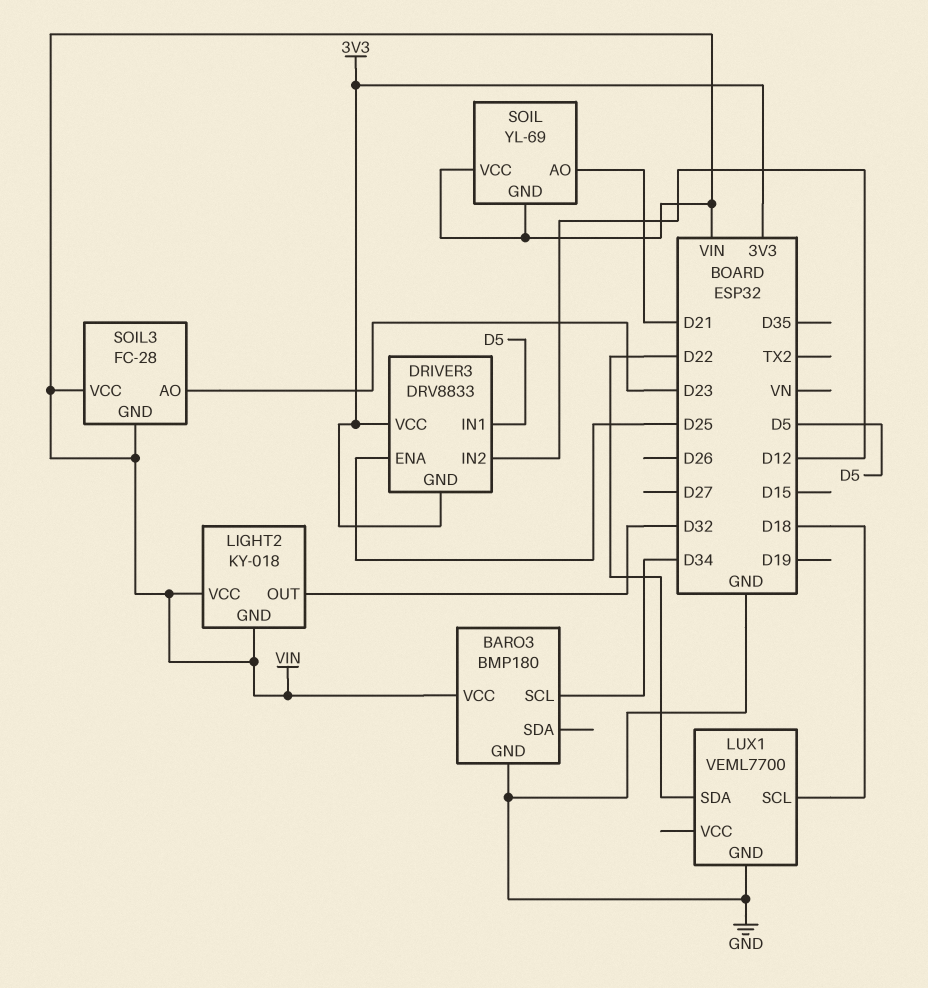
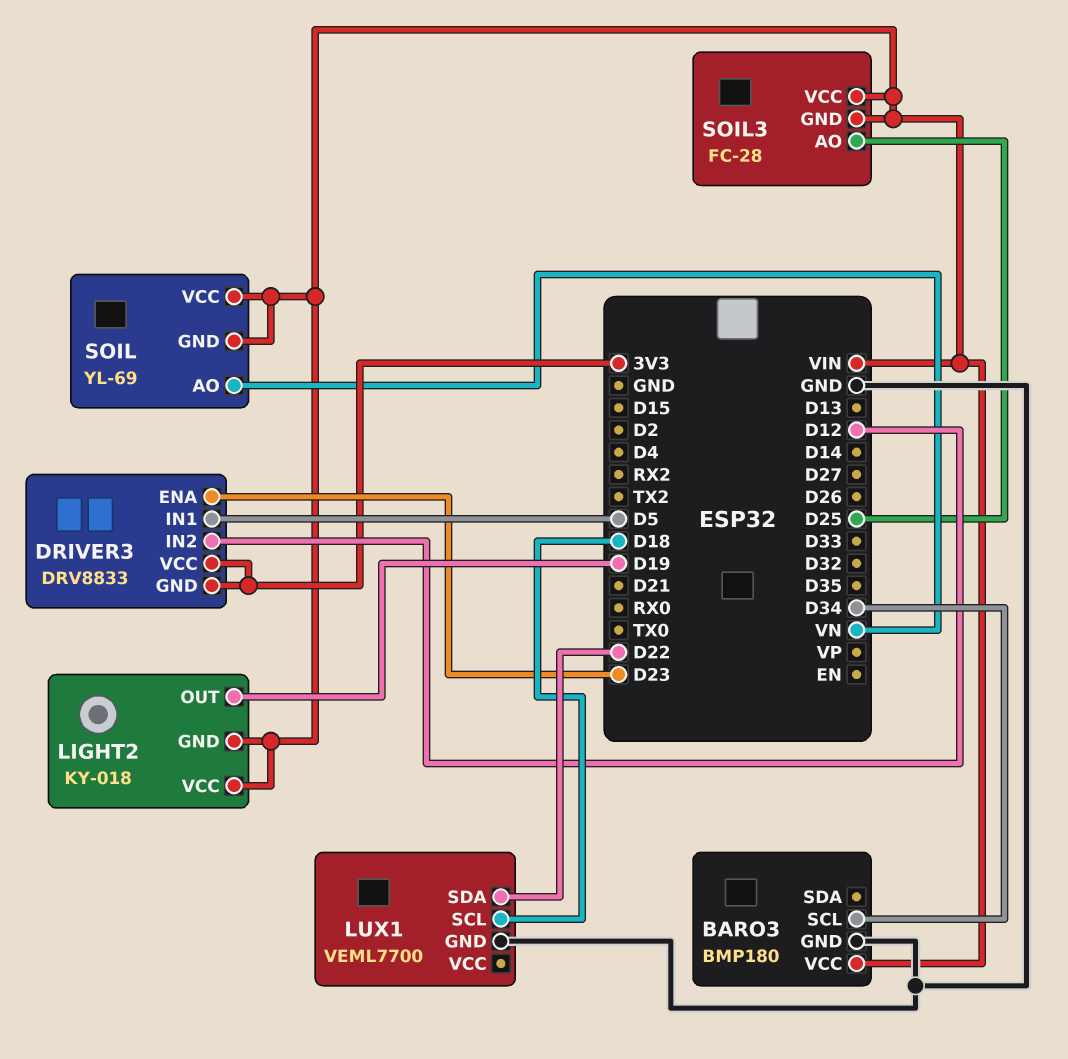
DRIVER3 pin ENA: D25 -> D23
LIGHT2 pin OUT: D32 -> D19
SOIL pin AO: D21 -> VN
SOIL3 pin AO: D23 -> D25

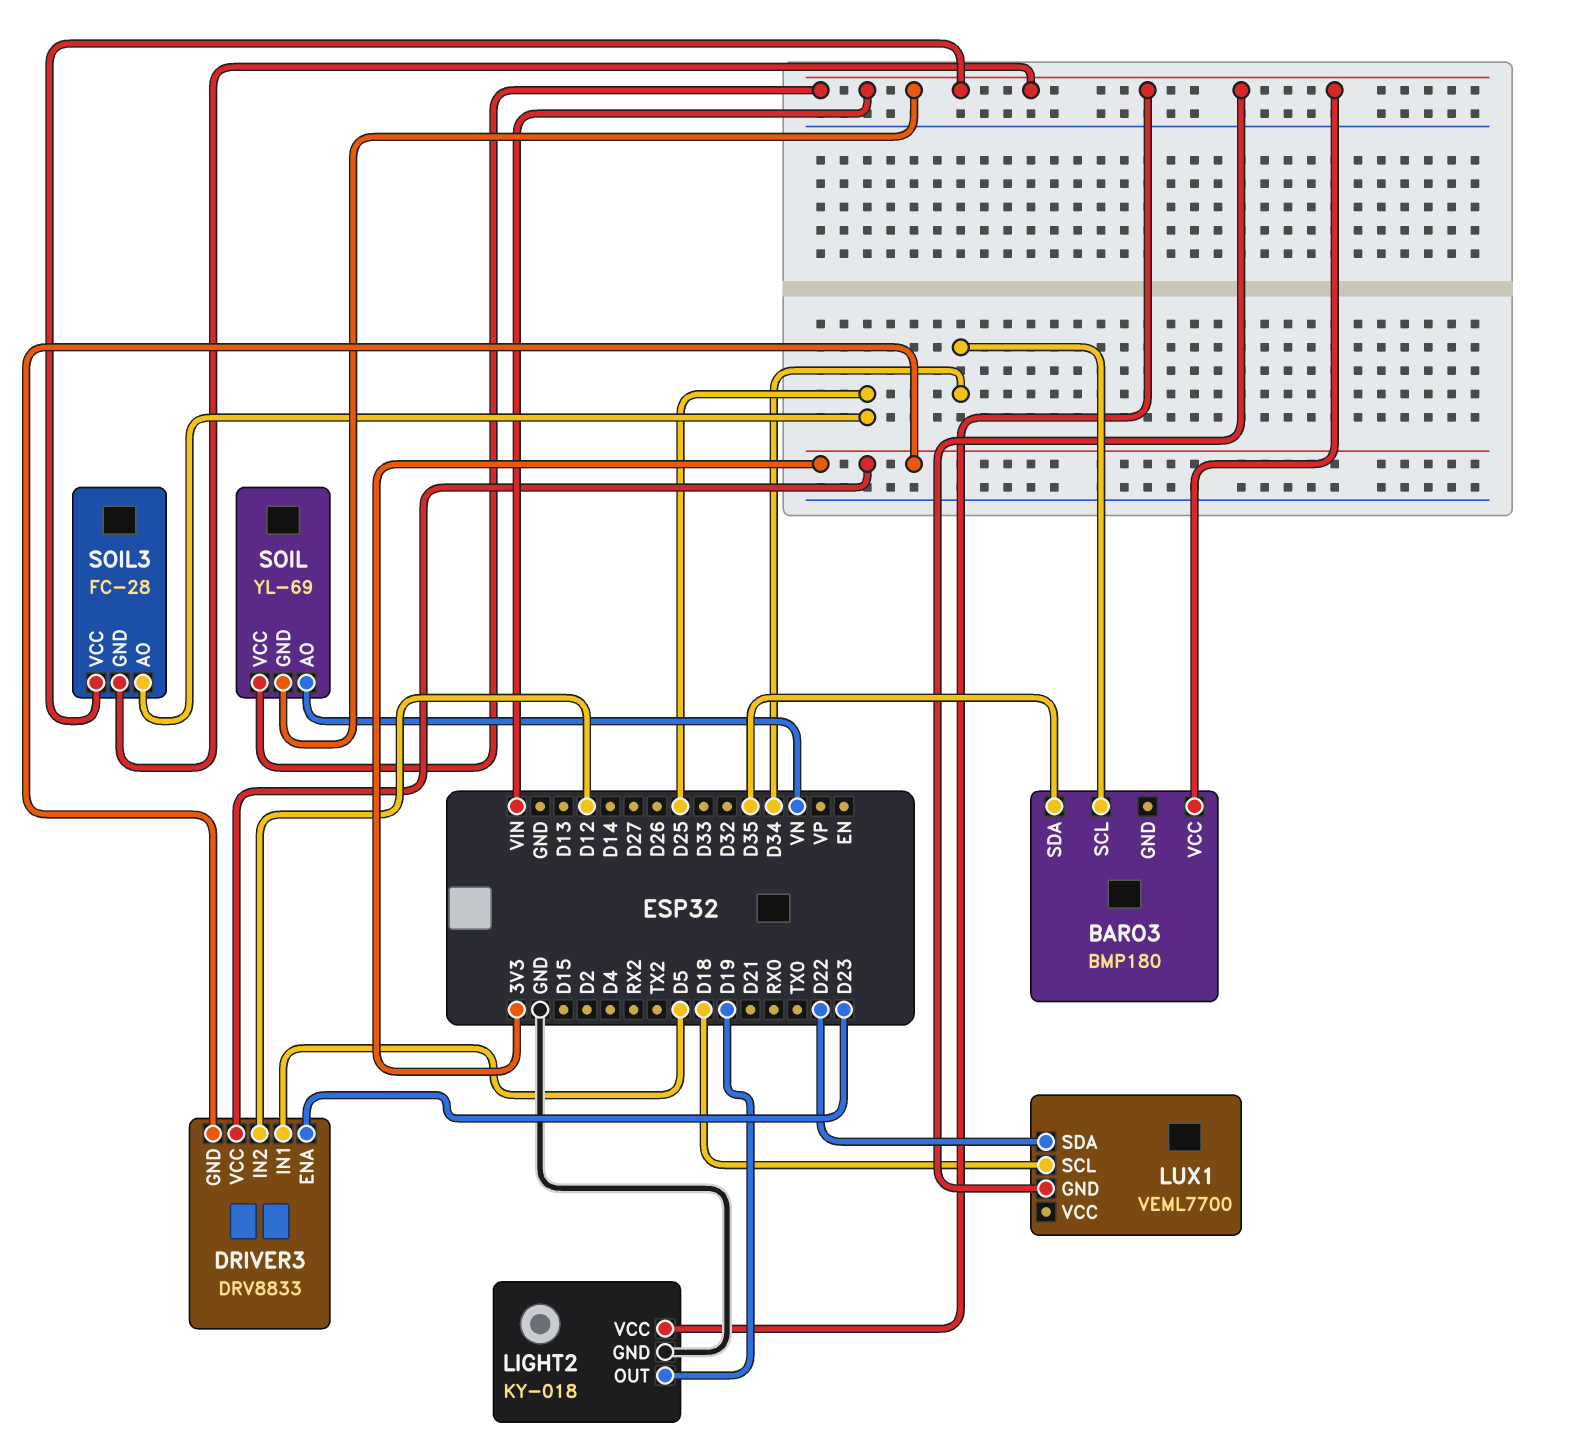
BARO3 pin GND: GND -> none
BARO3 pin SDA: none -> D35
LIGHT2 pin GND: VIN -> GND
LUX1 pin GND: GND -> VIN

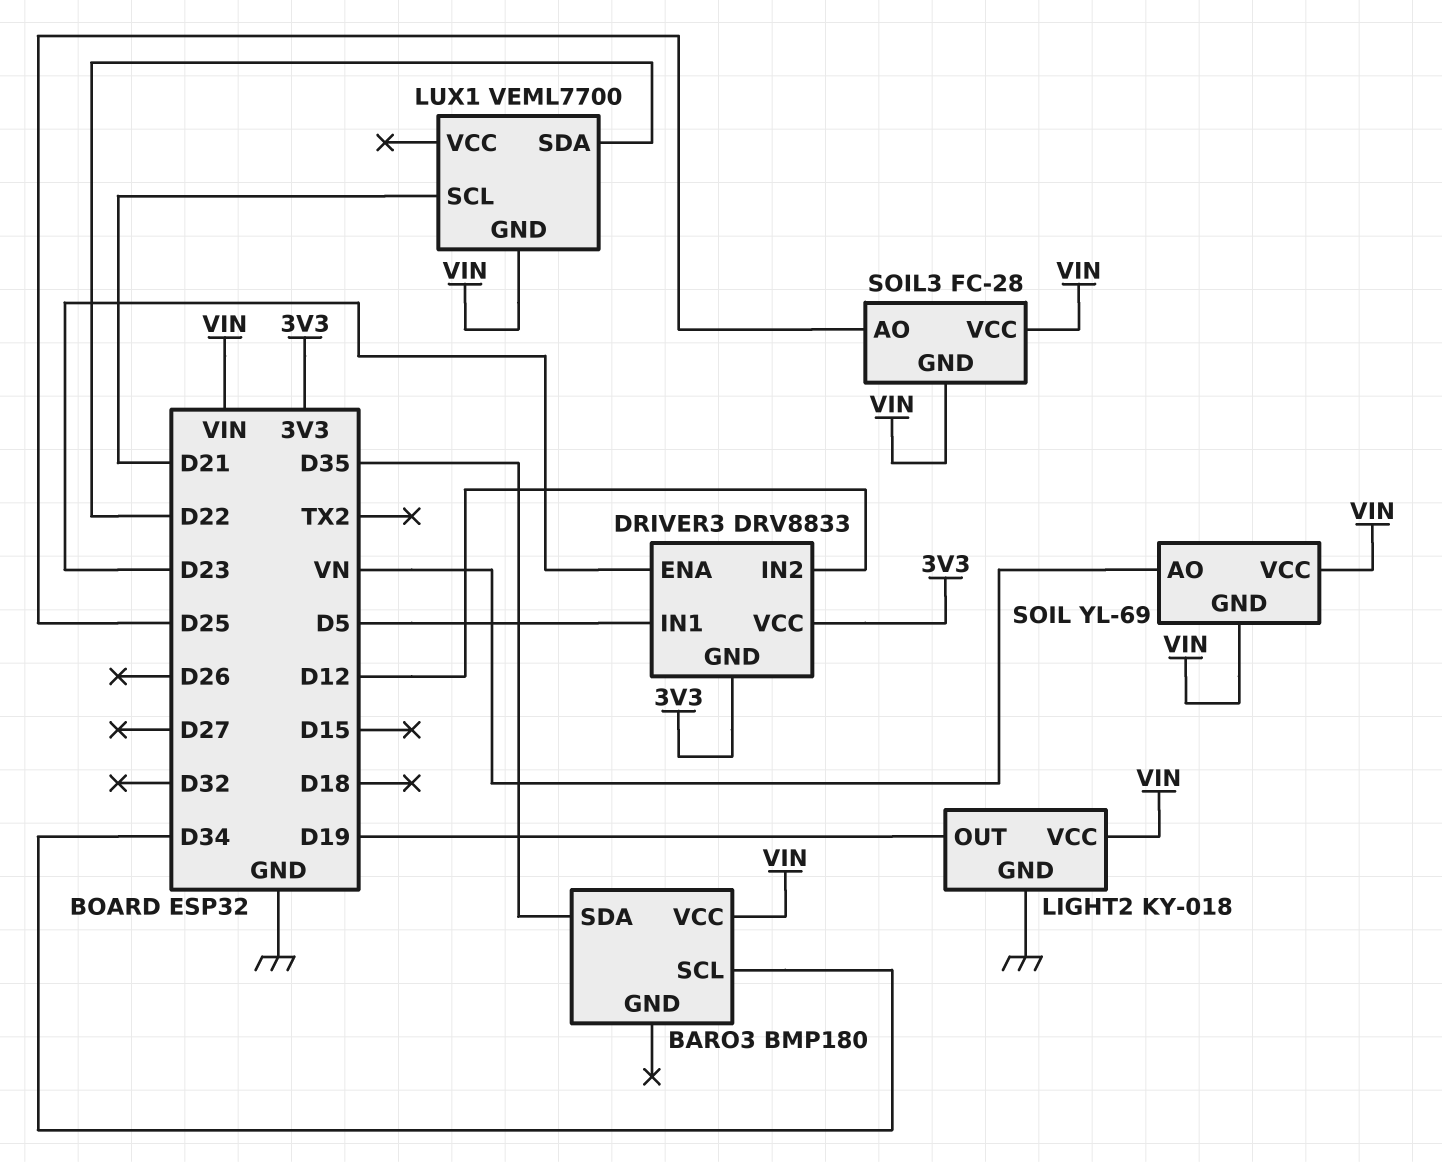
LUX1 pin SCL: D18 -> D21

